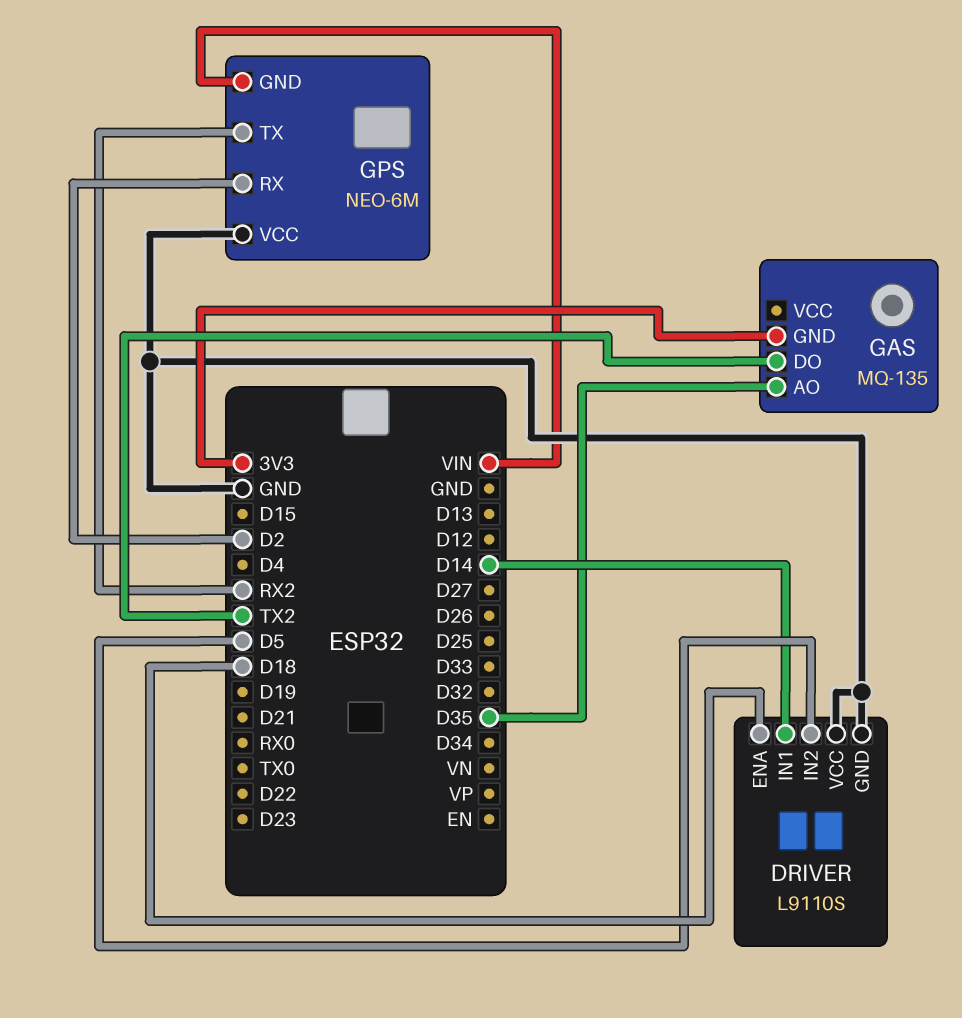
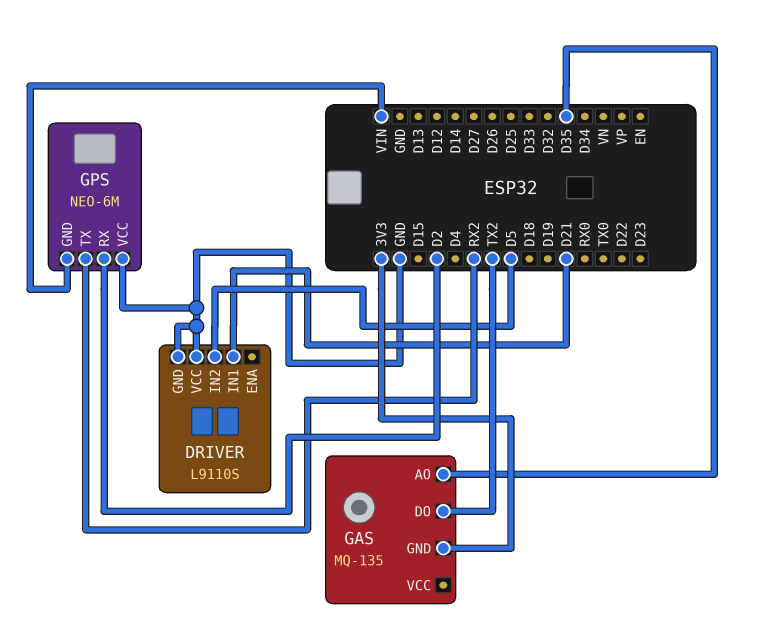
DRIVER pin ENA: D18 -> none
DRIVER pin IN1: D14 -> D21

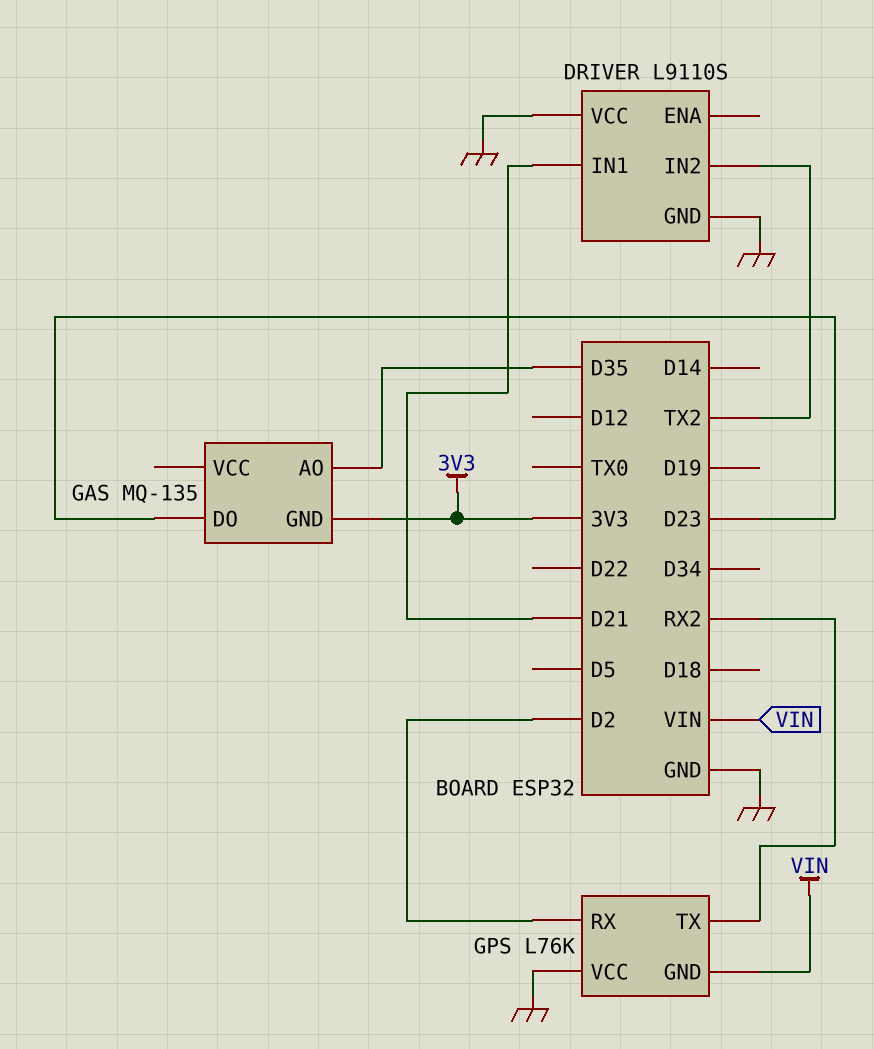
DRIVER pin IN2: D5 -> TX2
GAS pin DO: TX2 -> D23
GPS: NEO-6M -> L76K

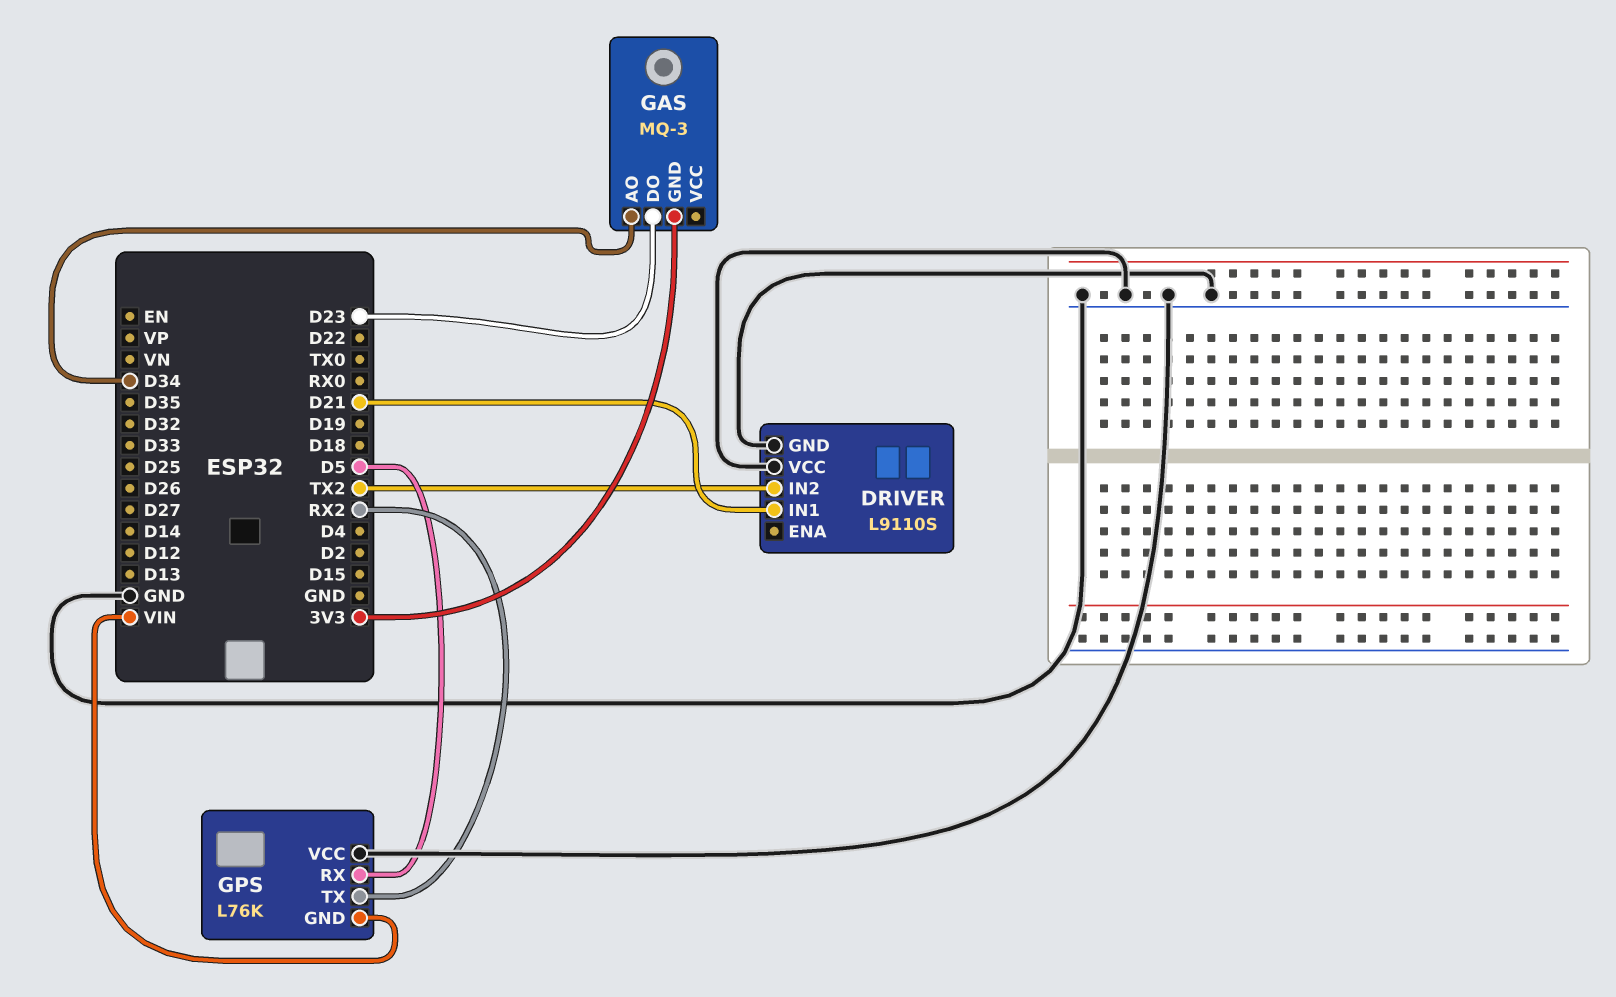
GAS: MQ-135 -> MQ-3
GAS pin AO: D35 -> D34
GPS pin RX: D2 -> D5

